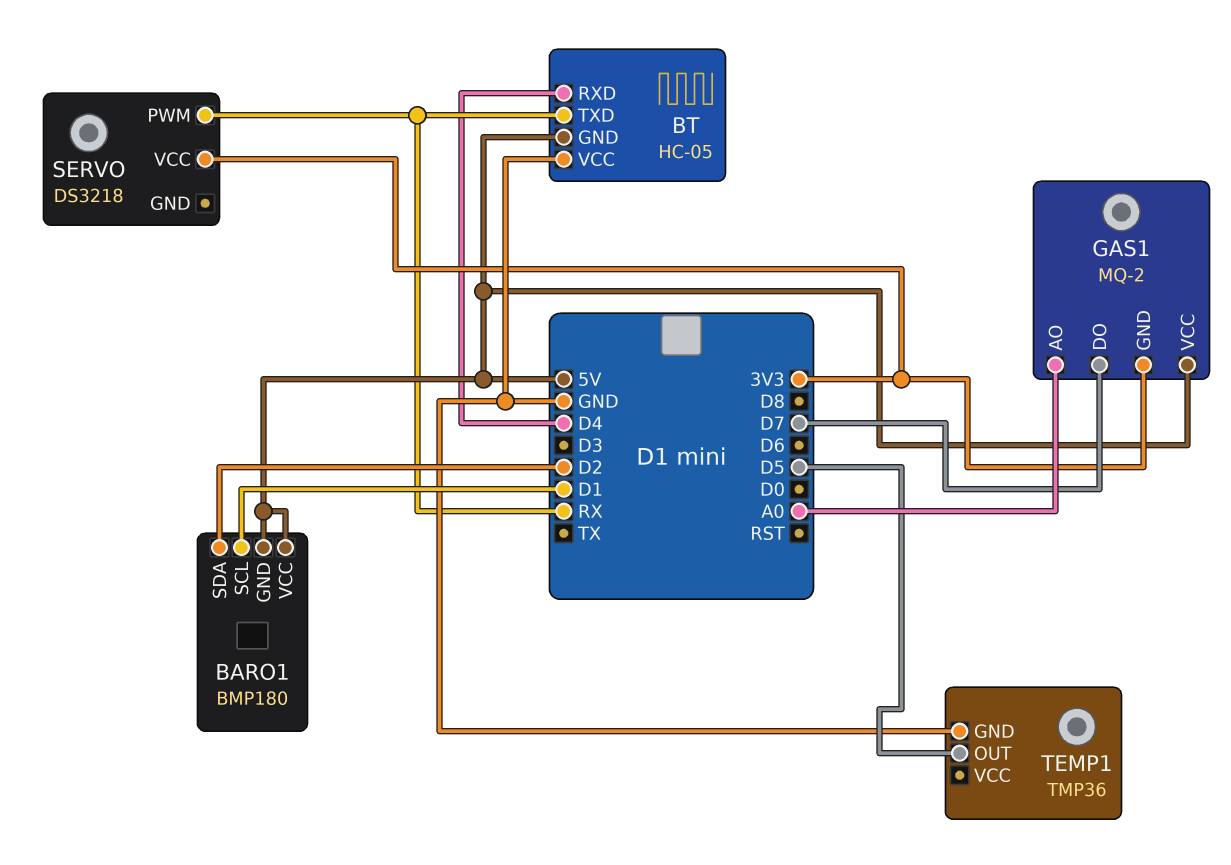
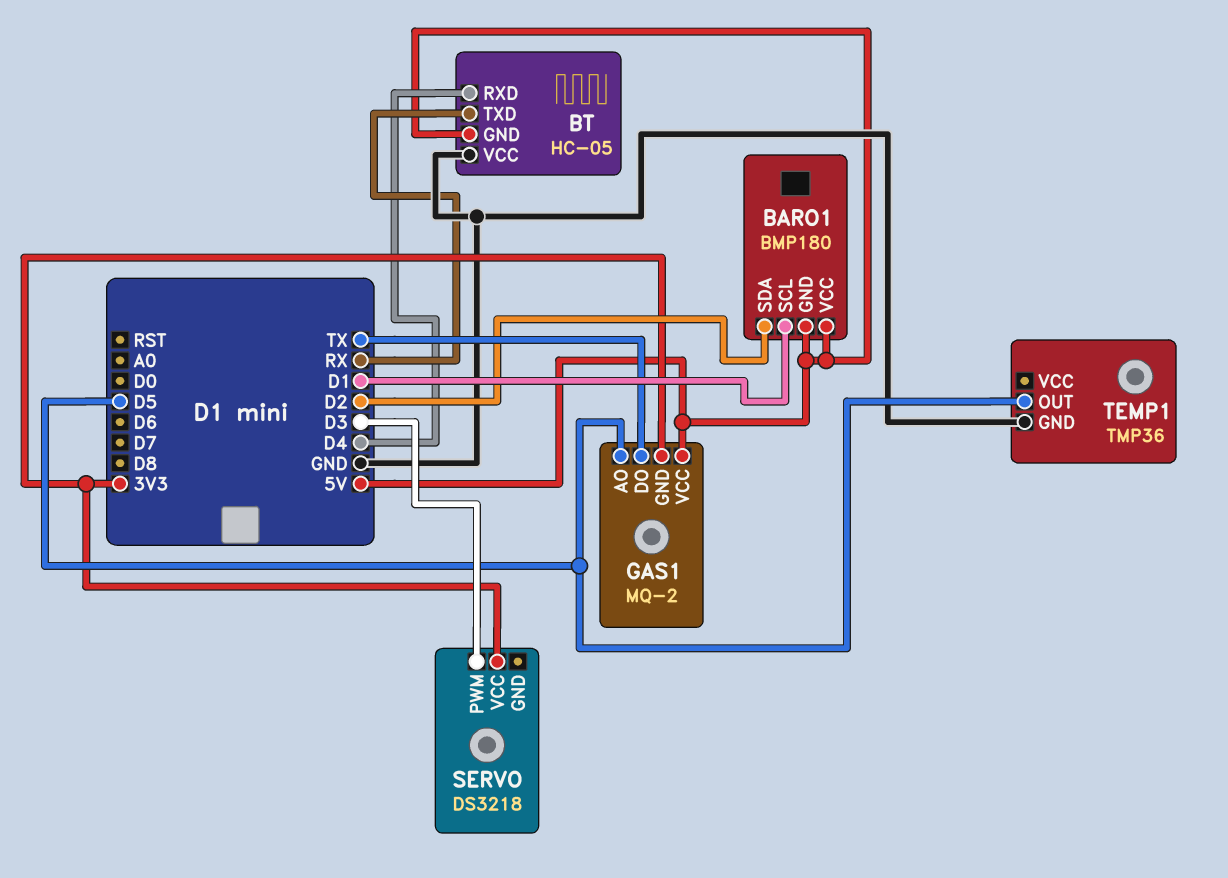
GAS1 pin AO: A0 -> D5
GAS1 pin DO: D7 -> TX
SERVO pin PWM: RX -> D3

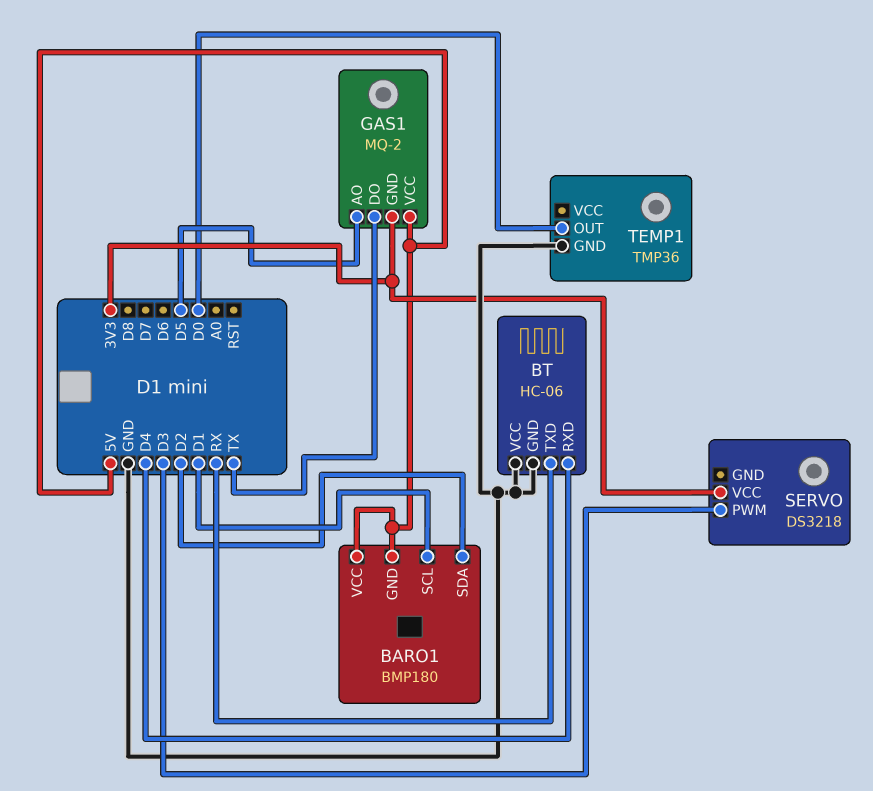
BT: HC-05 -> HC-06
BT pin GND: 5V -> GND
TEMP1 pin OUT: D5 -> D0

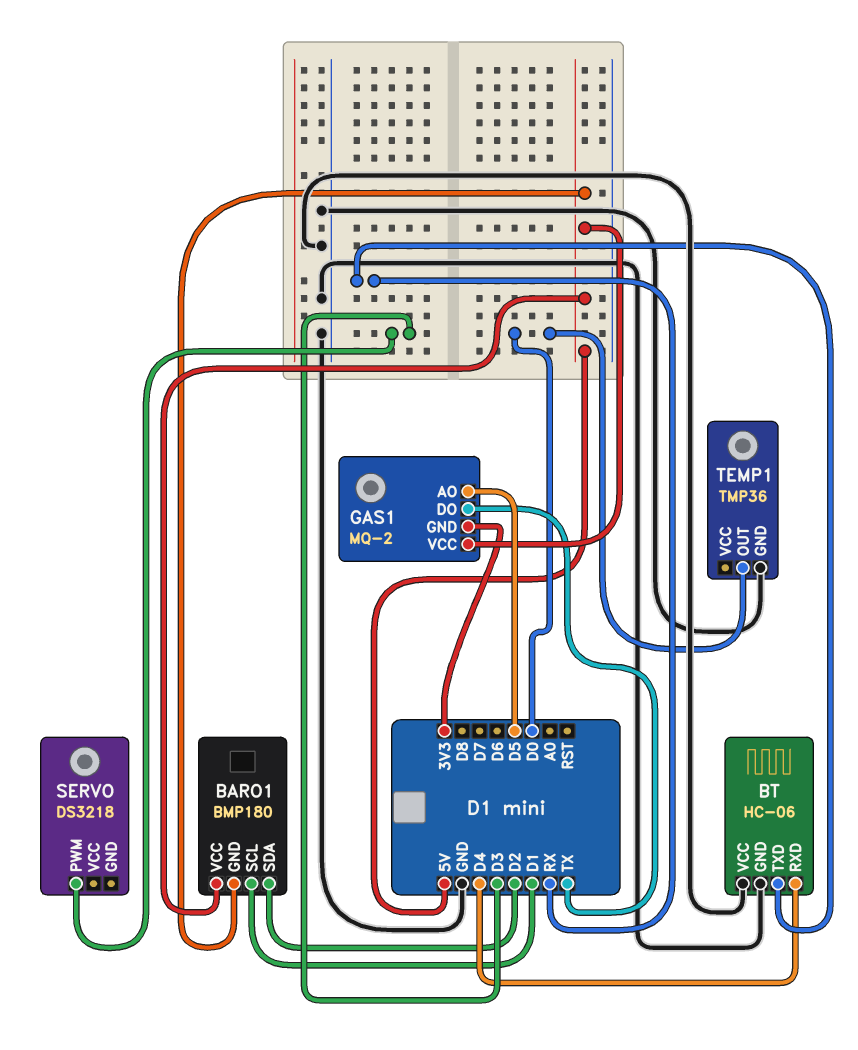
SERVO pin VCC: 3V3 -> none

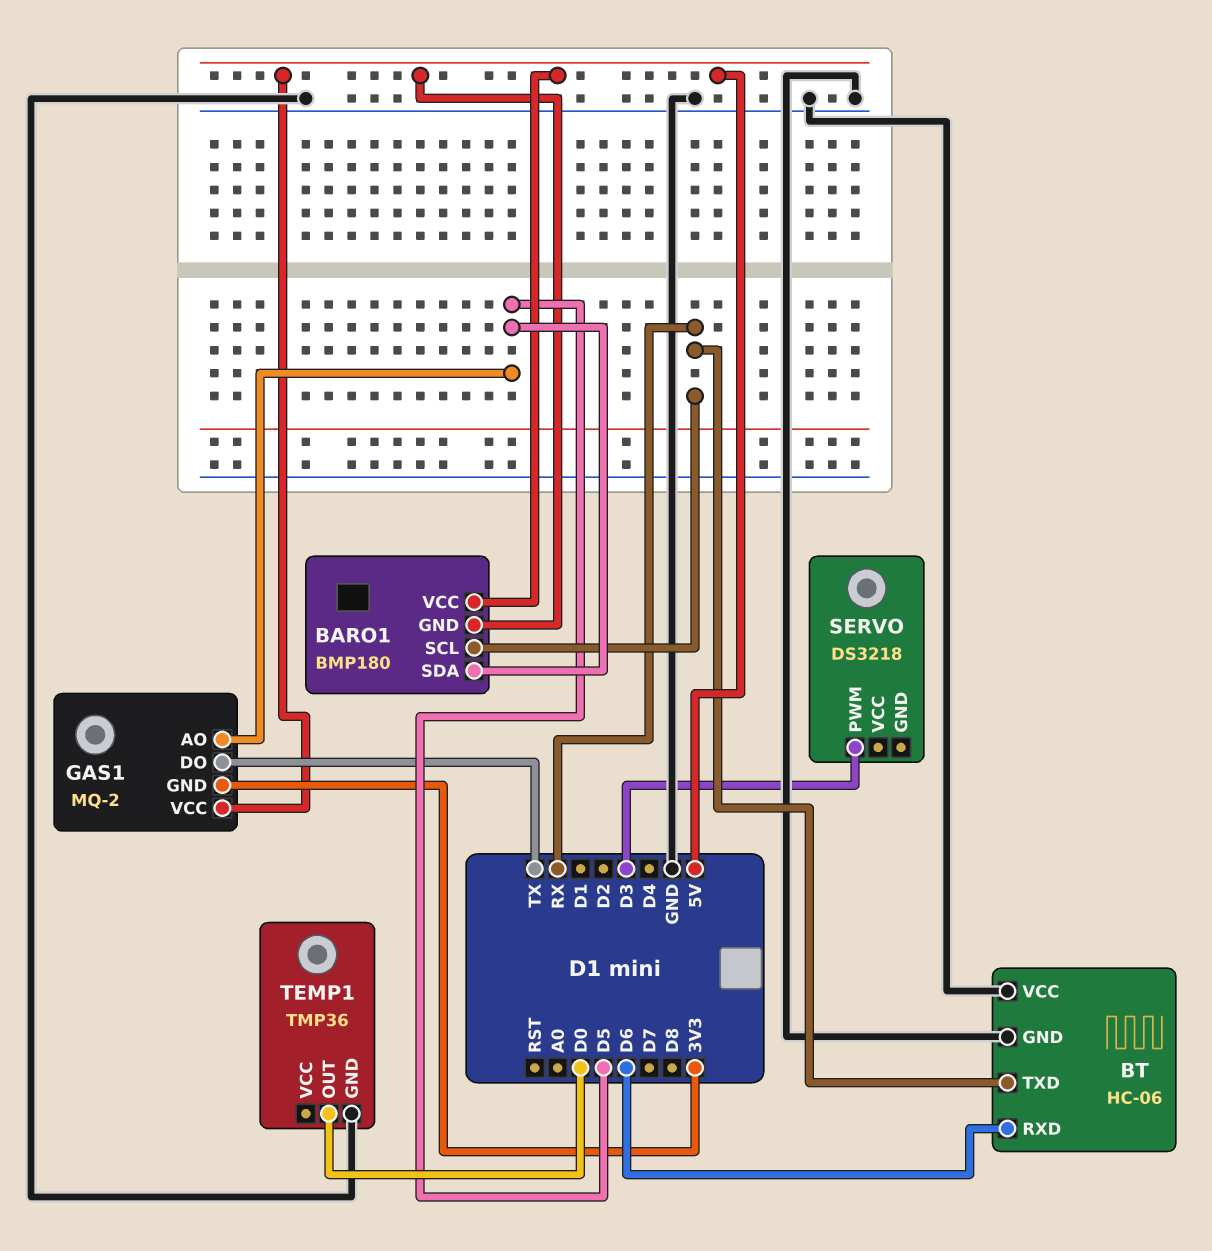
BARO1 pin SCL: D1 -> RX
BARO1 pin SDA: D2 -> D5
BT pin RXD: D4 -> D6

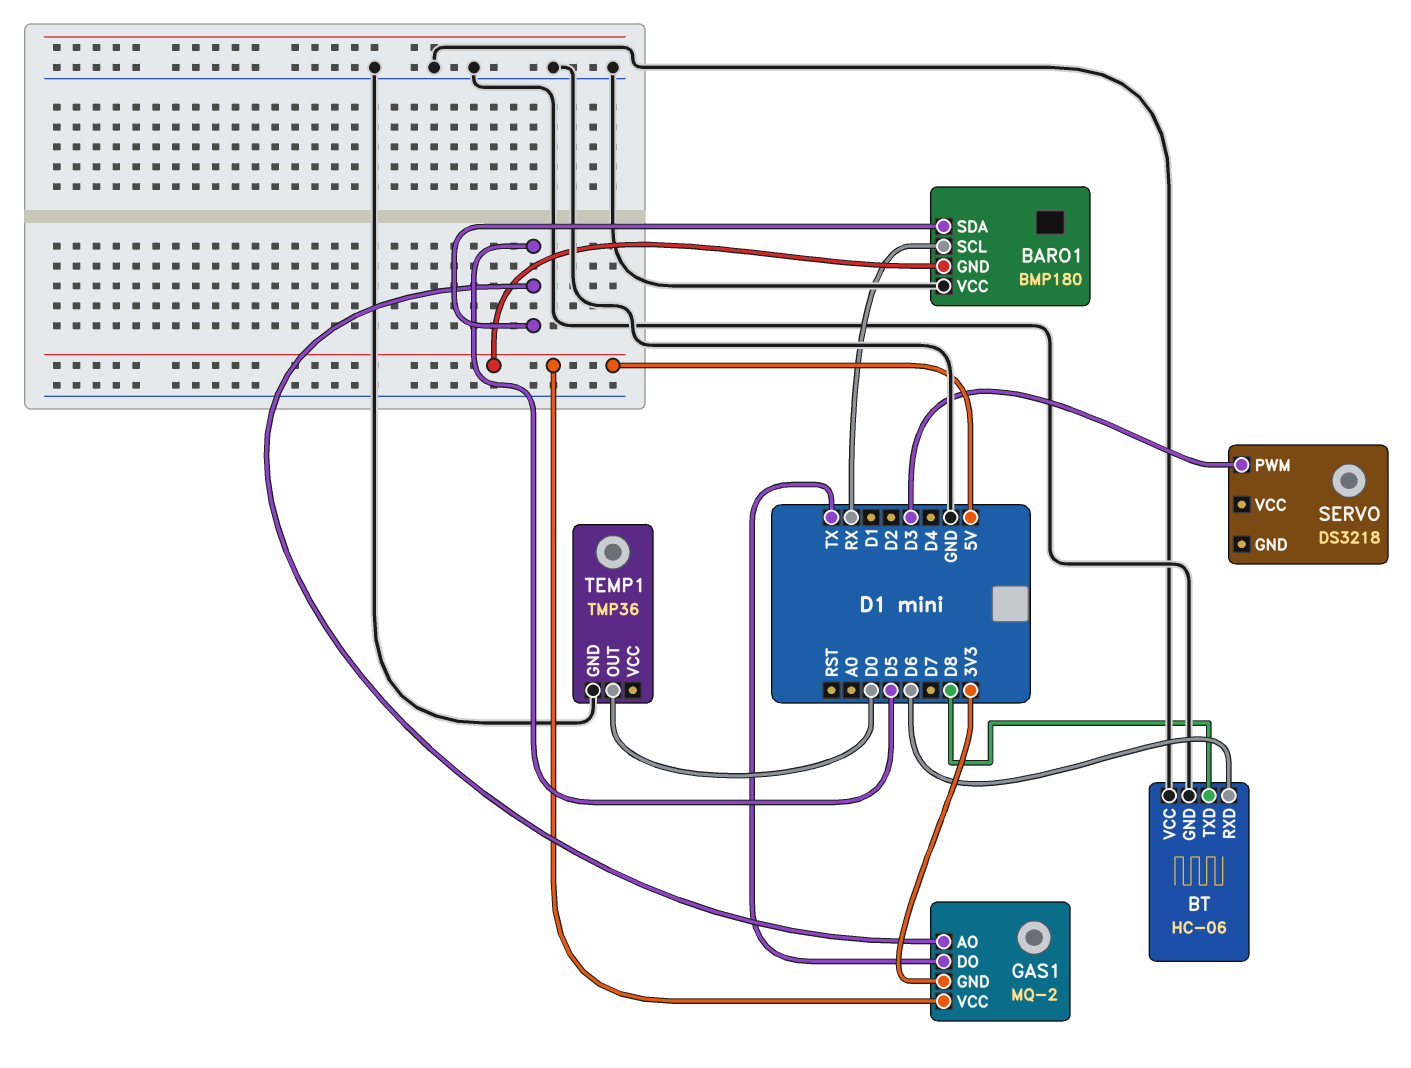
BARO1 pin VCC: 5V -> GND
BT pin TXD: RX -> D8

